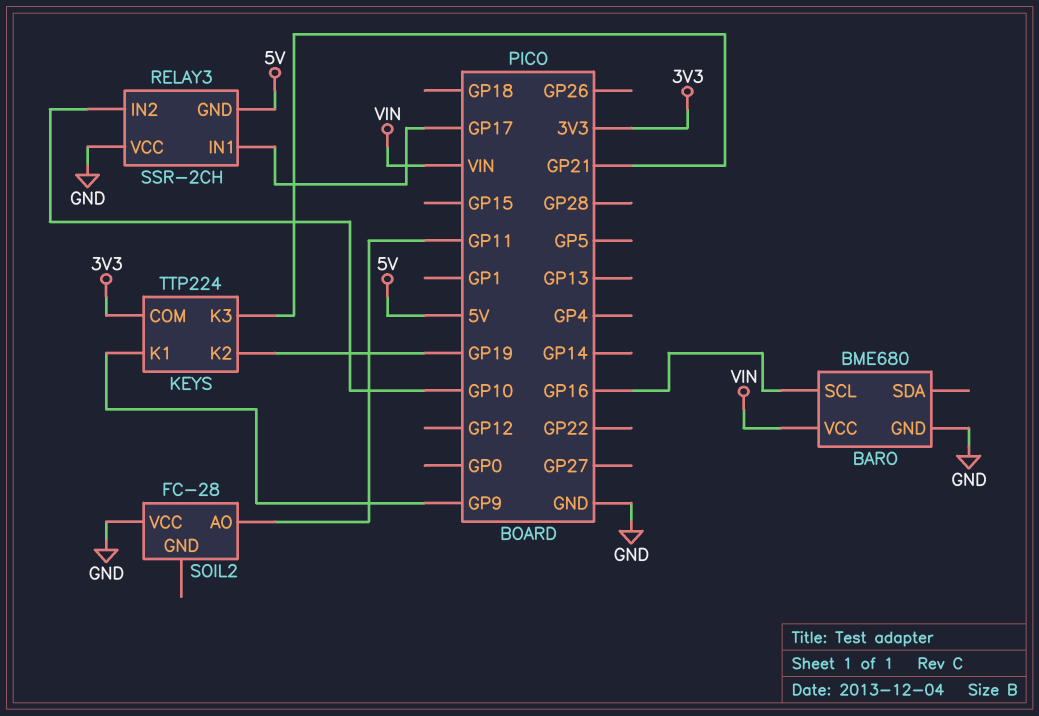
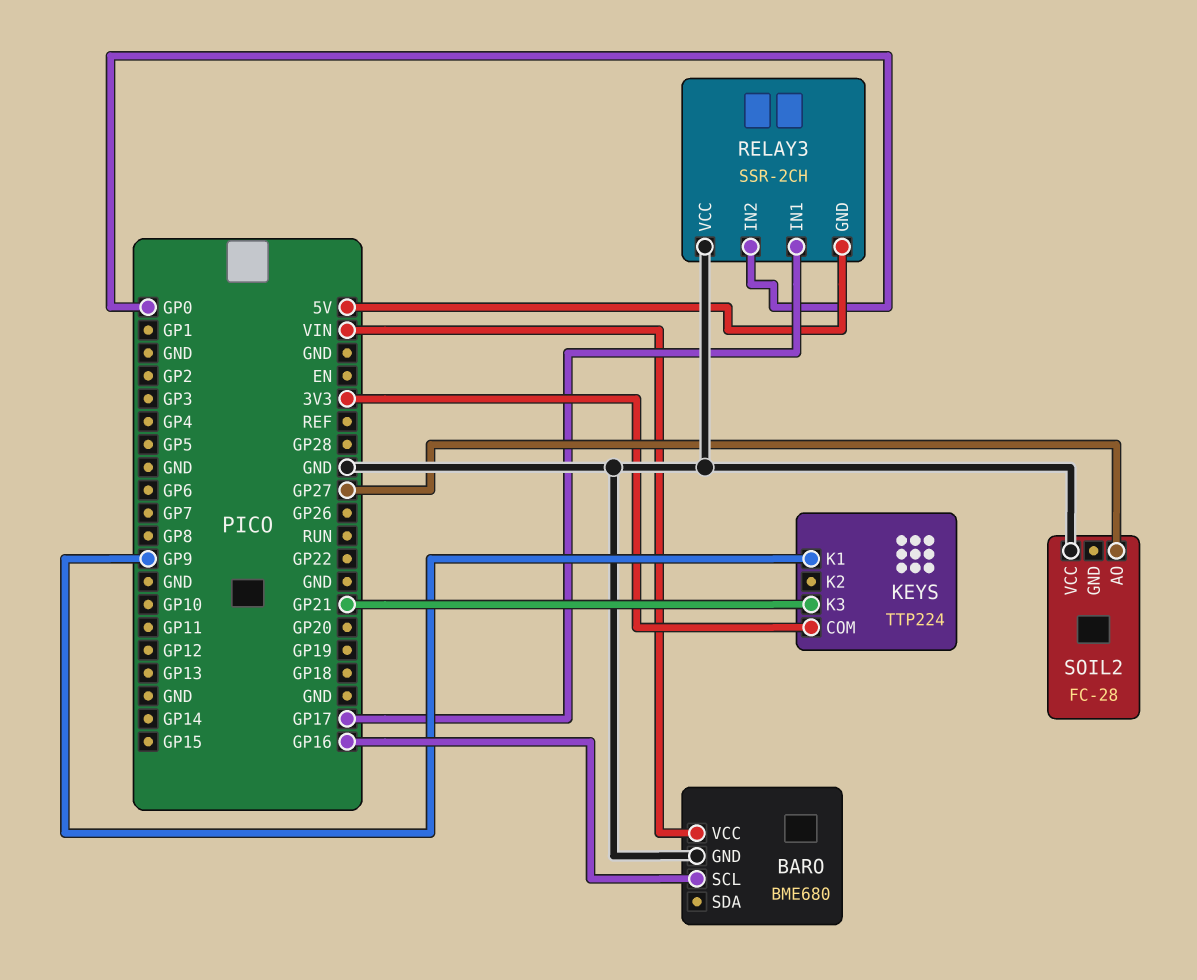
KEYS pin K2: GP19 -> none
RELAY3 pin IN2: GP10 -> GP0
SOIL2 pin AO: GP11 -> GP27

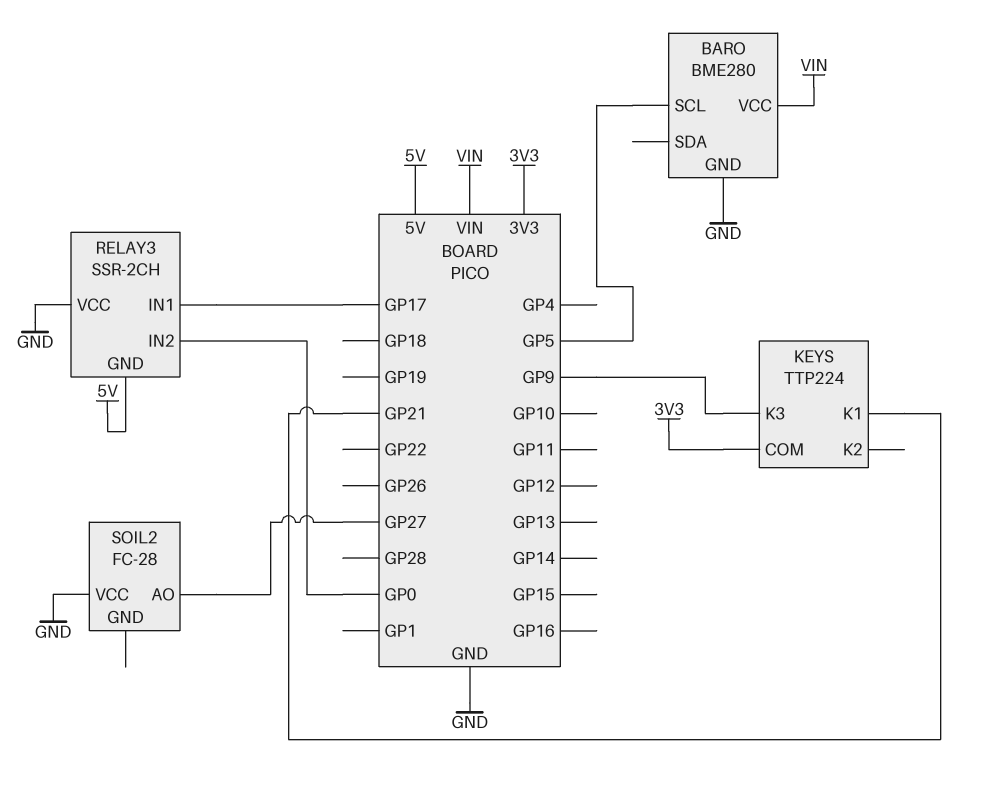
BARO: BME680 -> BME280
BARO pin SCL: GP16 -> GP5
KEYS pin K1: GP9 -> GP21
KEYS pin K3: GP21 -> GP9

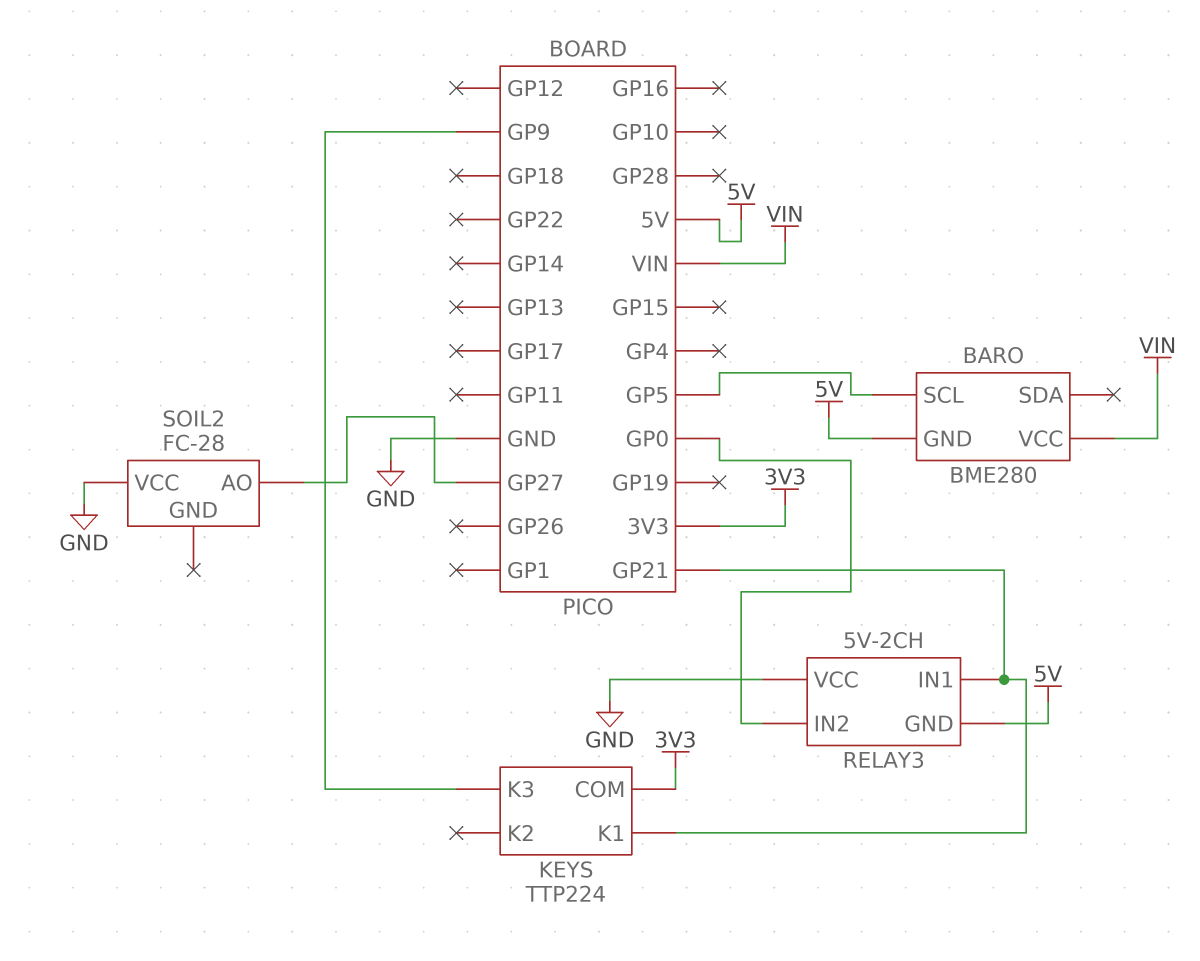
BARO pin GND: GND -> 5V
RELAY3: SSR-2CH -> 5V-2CH
RELAY3 pin IN1: GP17 -> GP21

